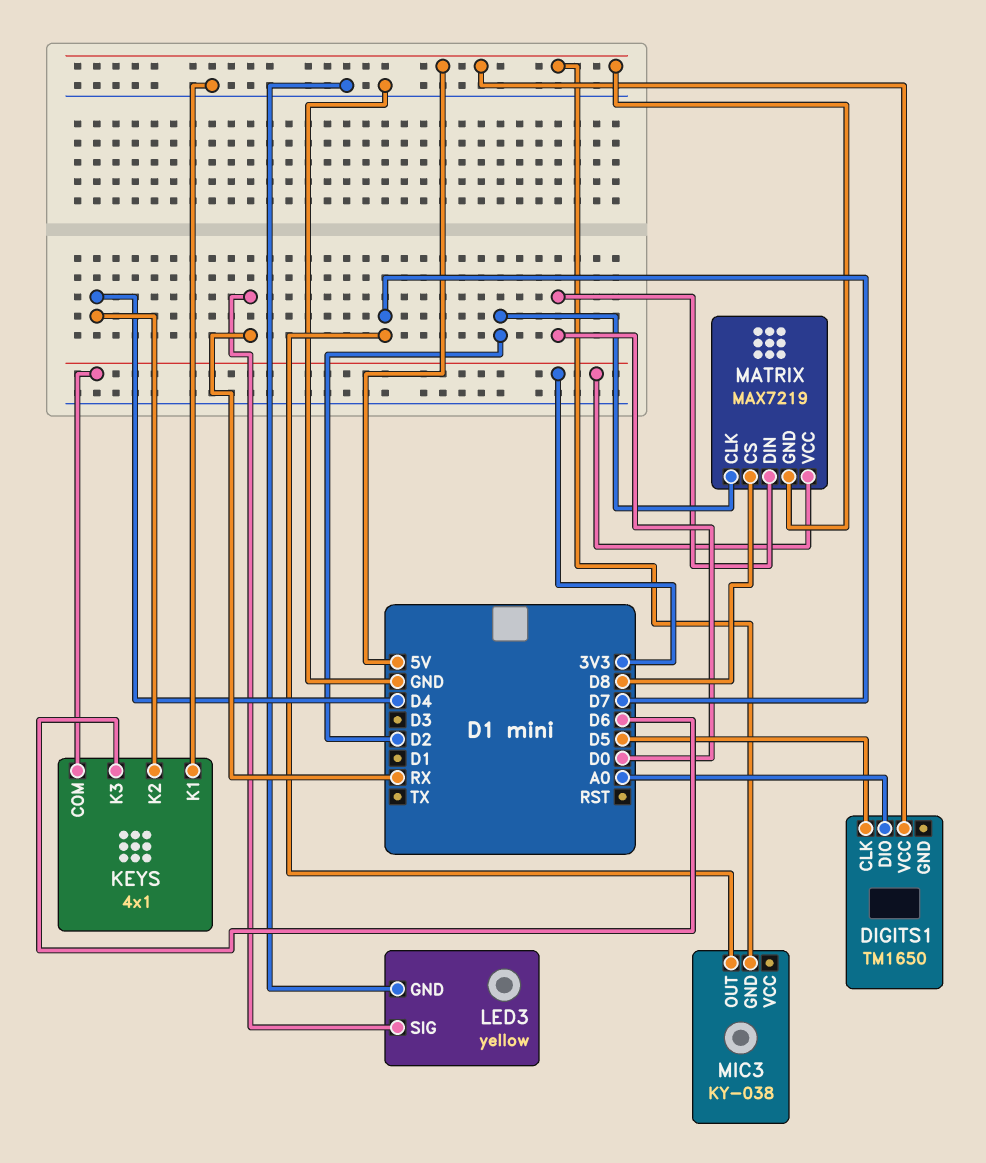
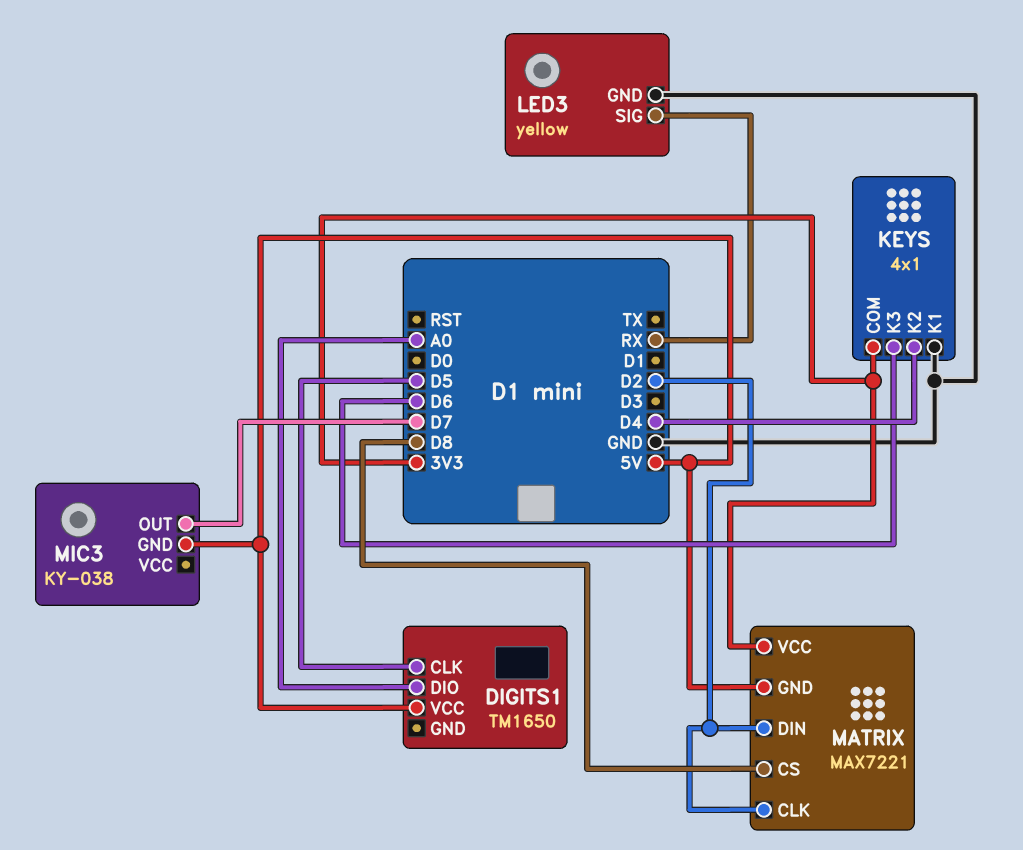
MATRIX: MAX7219 -> MAX7221
MATRIX pin DIN: D0 -> D2

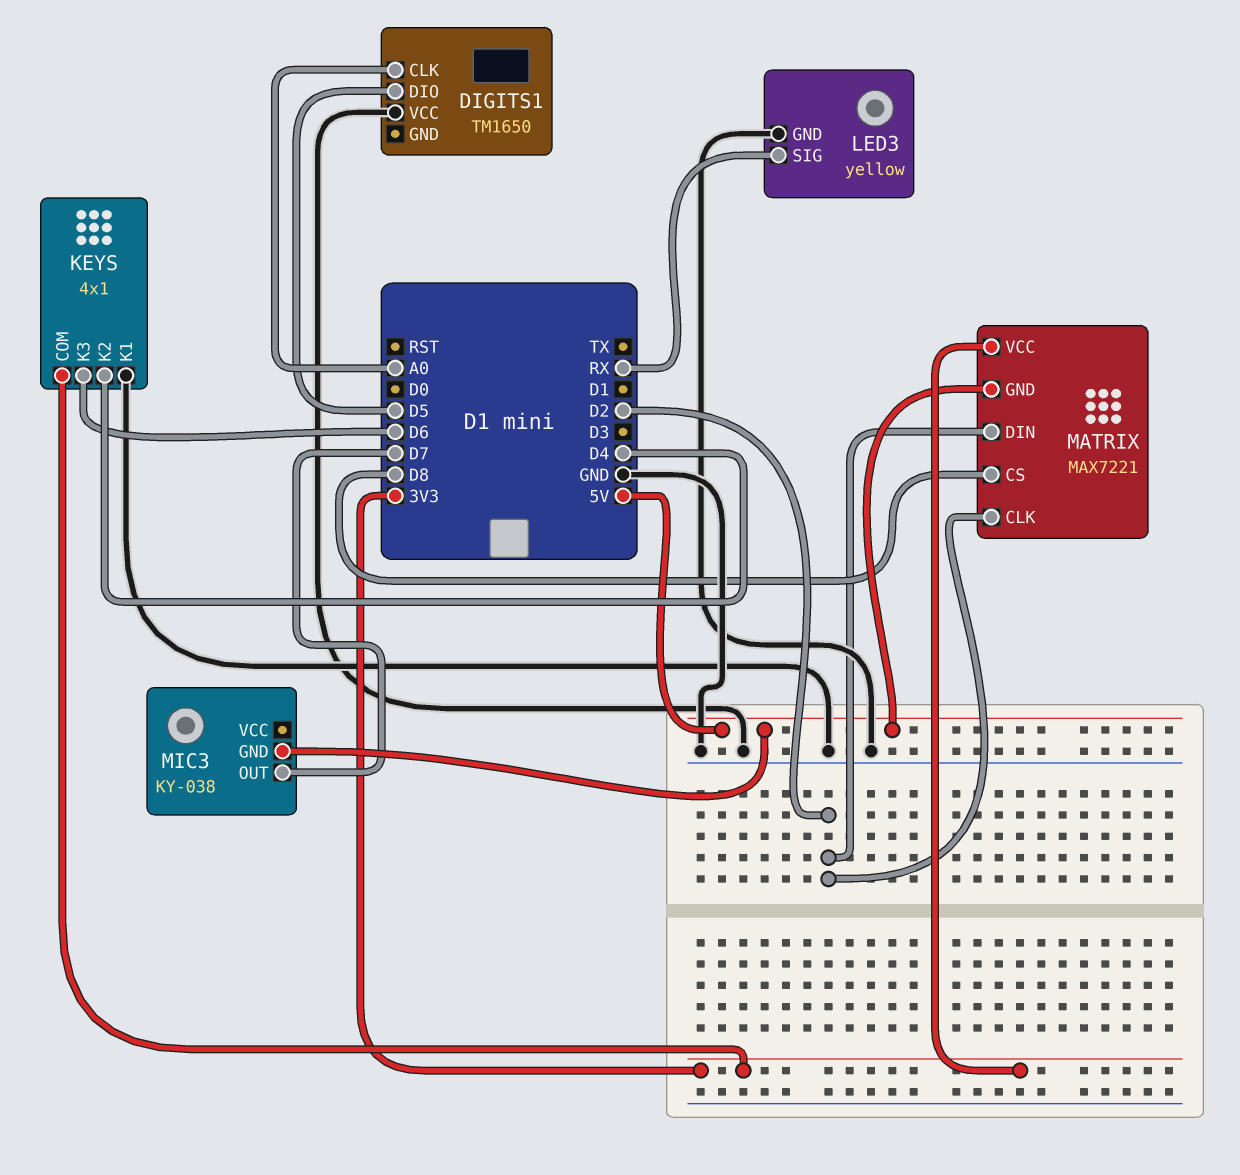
DIGITS1 pin CLK: D5 -> A0
DIGITS1 pin DIO: A0 -> D5
DIGITS1 pin VCC: 5V -> GND

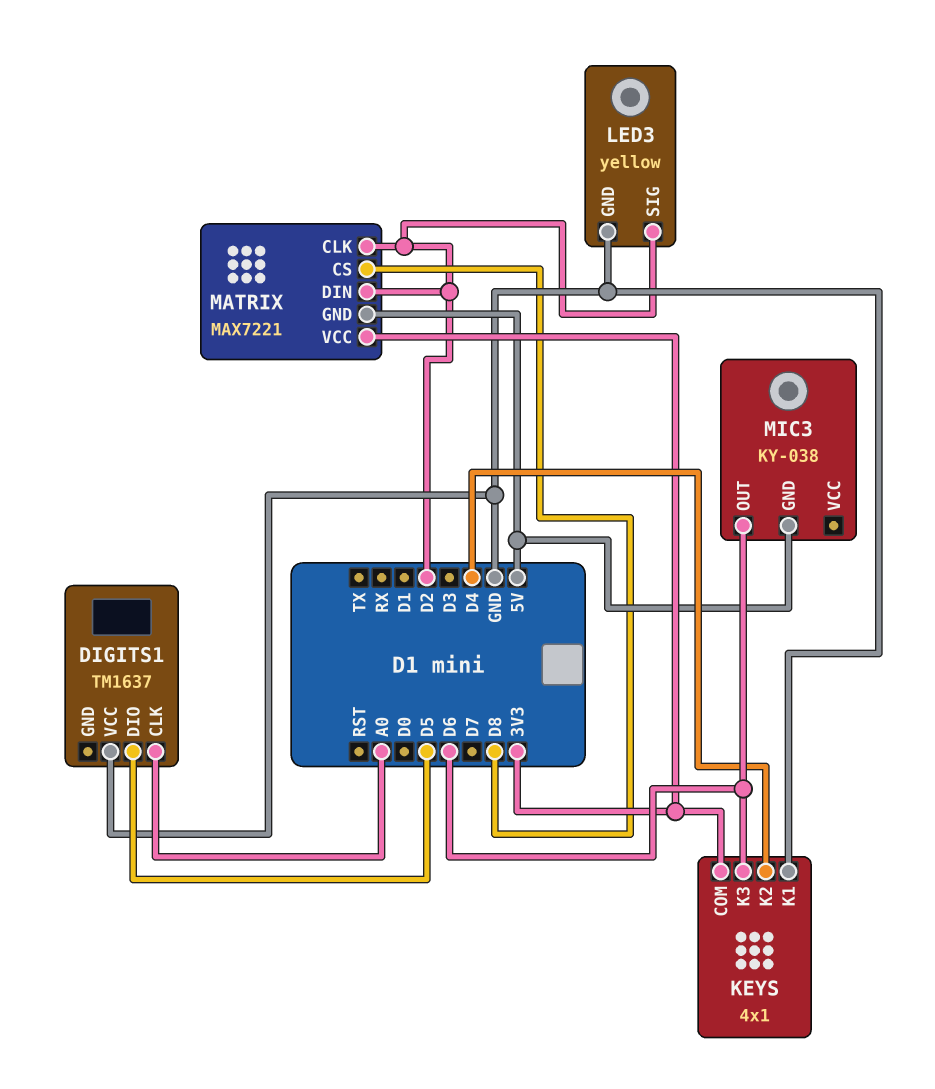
DIGITS1: TM1650 -> TM1637
LED3 pin SIG: RX -> D2
MIC3 pin OUT: D7 -> D6

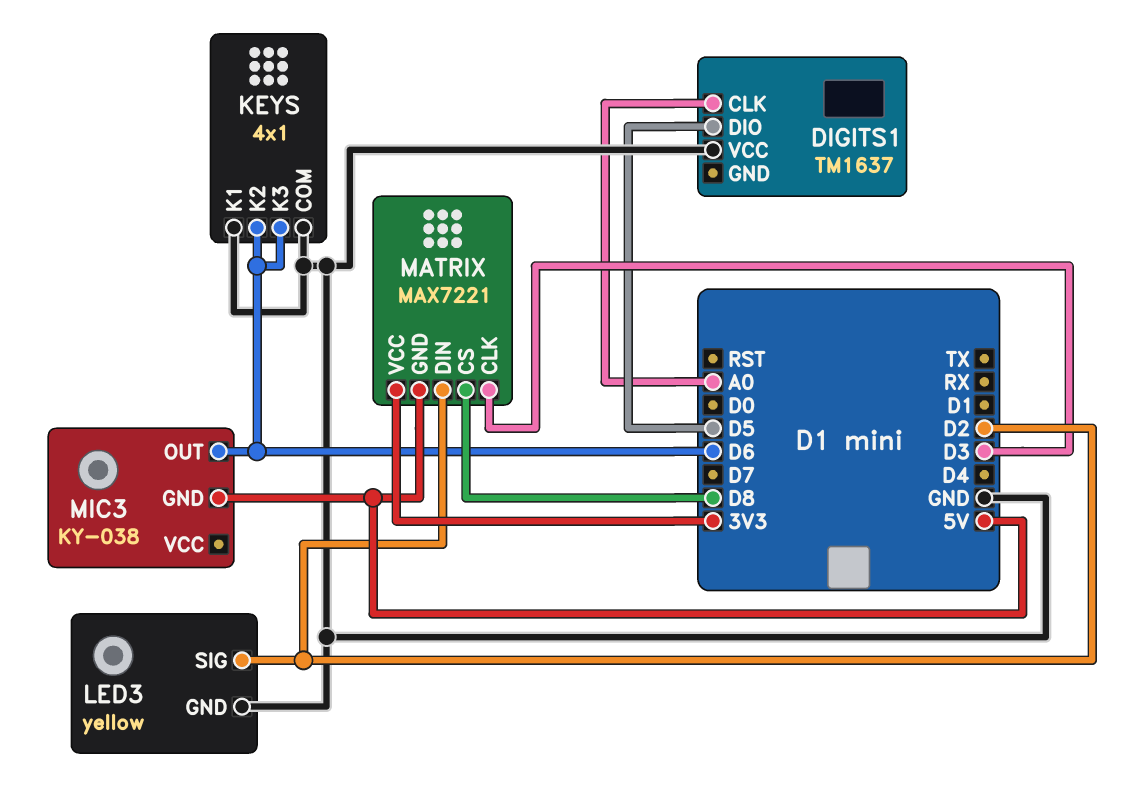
KEYS pin COM: 3V3 -> GND
KEYS pin K2: D4 -> D6
MATRIX pin CLK: D2 -> D3

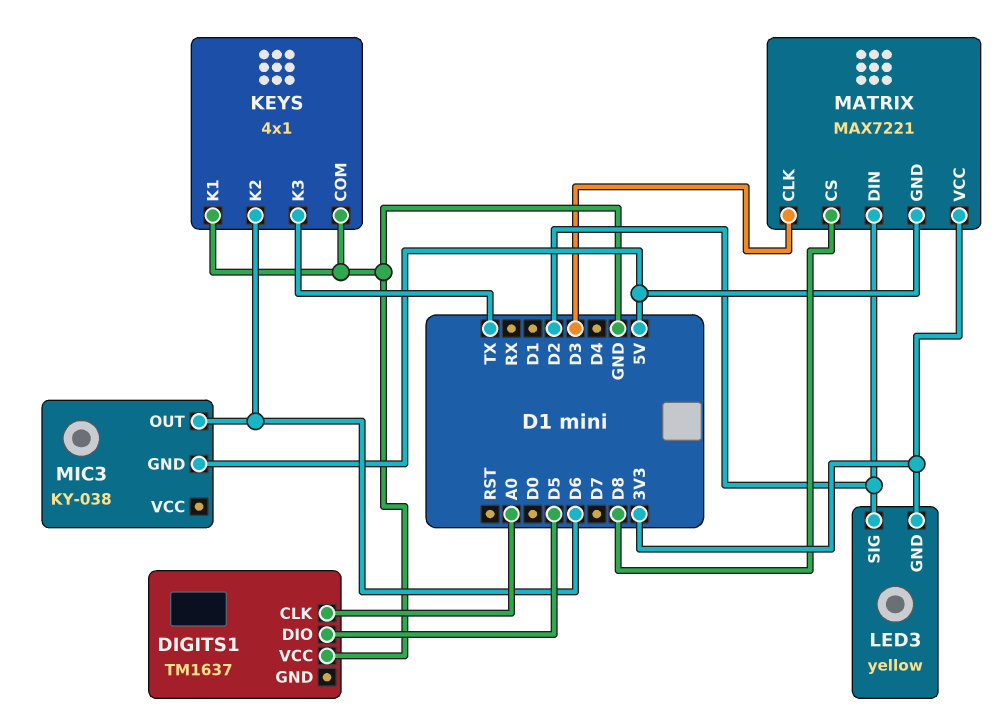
KEYS pin K3: D6 -> TX
LED3 pin GND: GND -> 3V3

